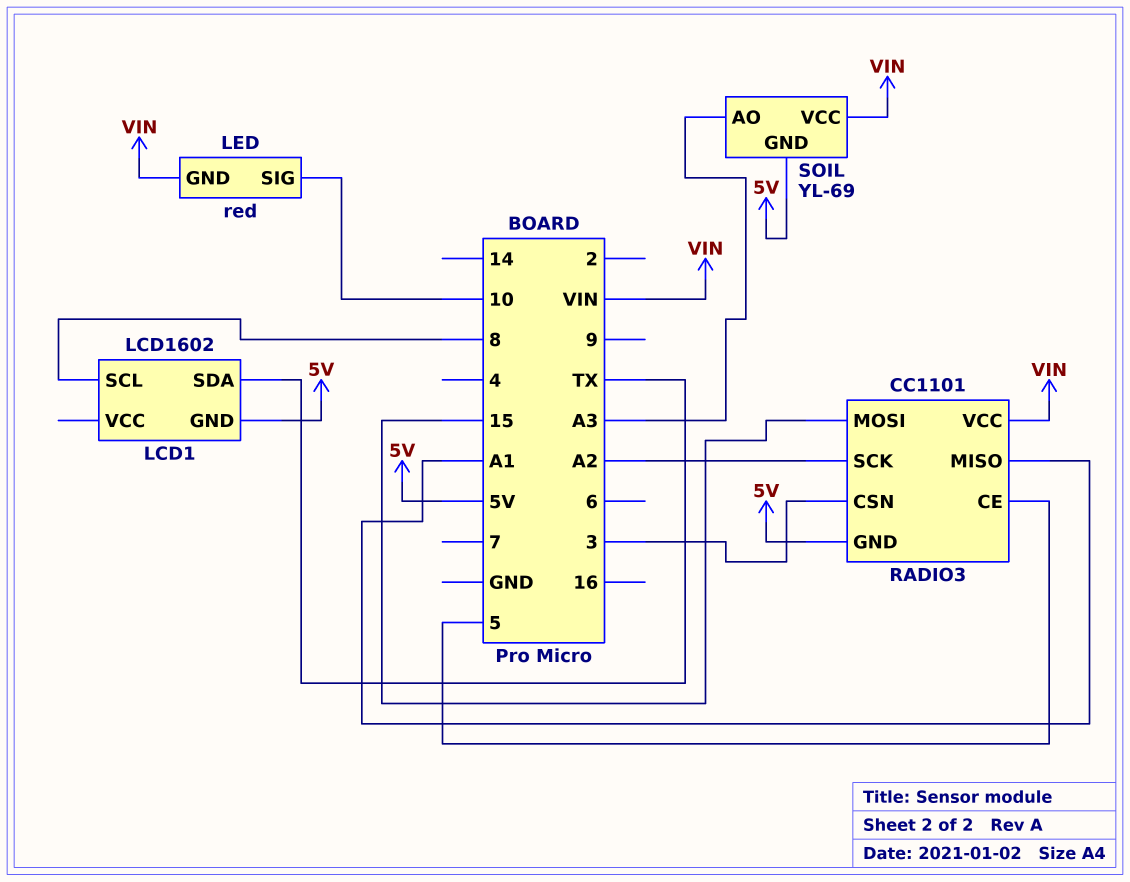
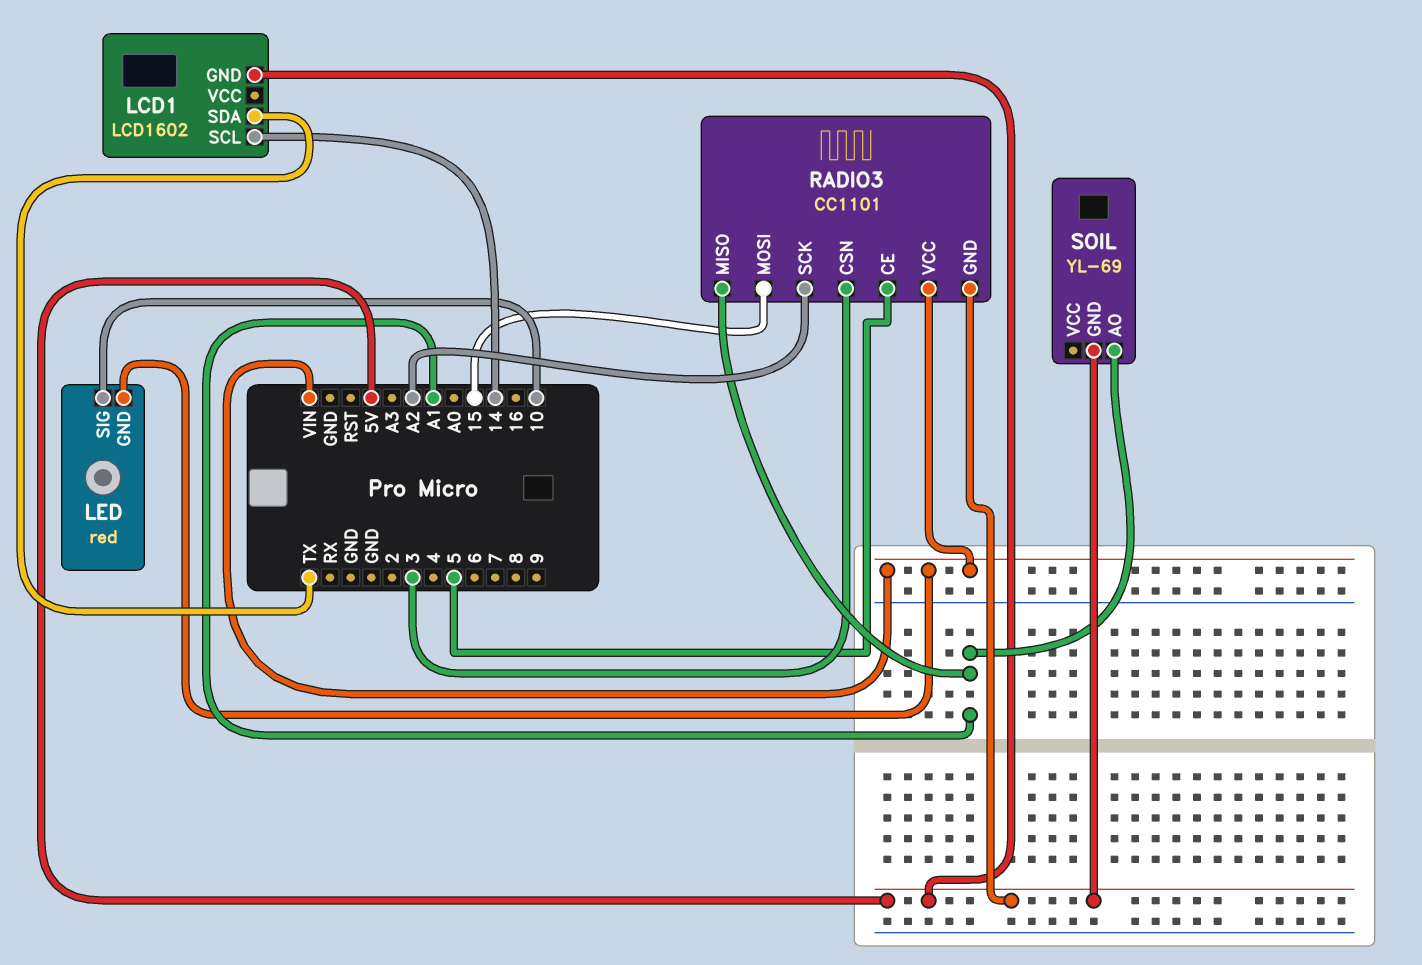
LCD1 pin SCL: 8 -> 14
SOIL pin AO: A3 -> A1
SOIL pin VCC: VIN -> none

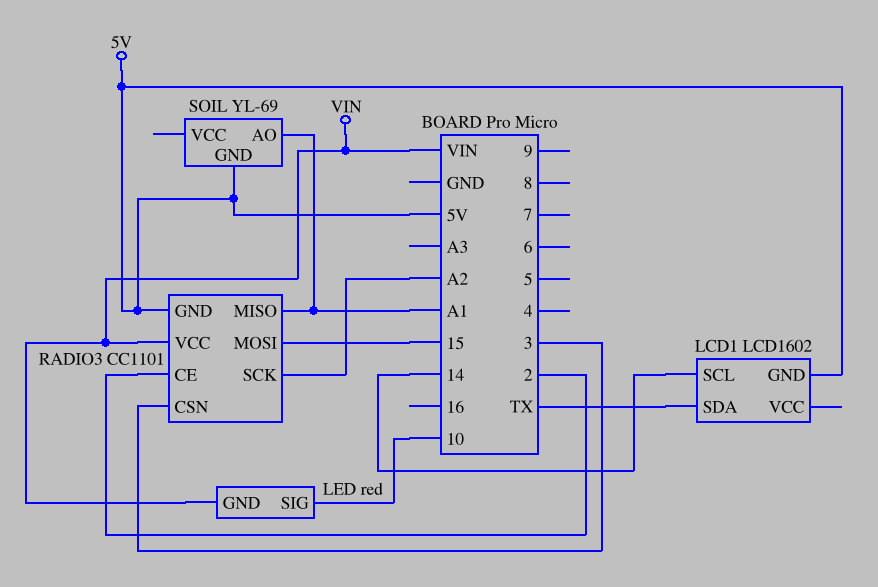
RADIO3 pin CE: 5 -> 2

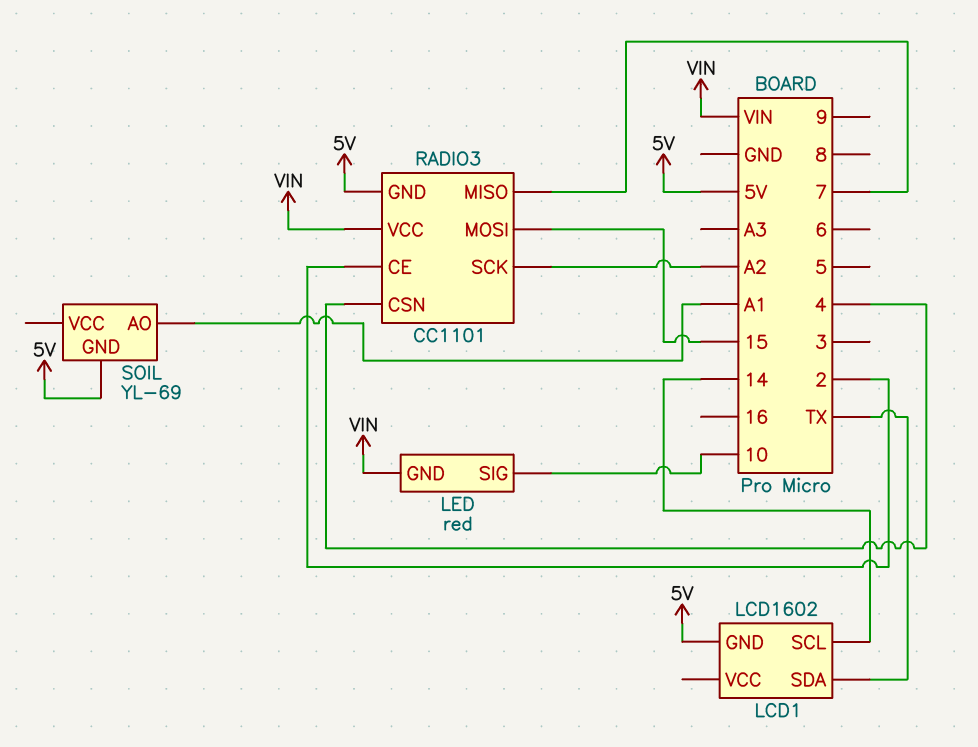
RADIO3 pin CSN: 3 -> 4
RADIO3 pin MISO: A1 -> 7

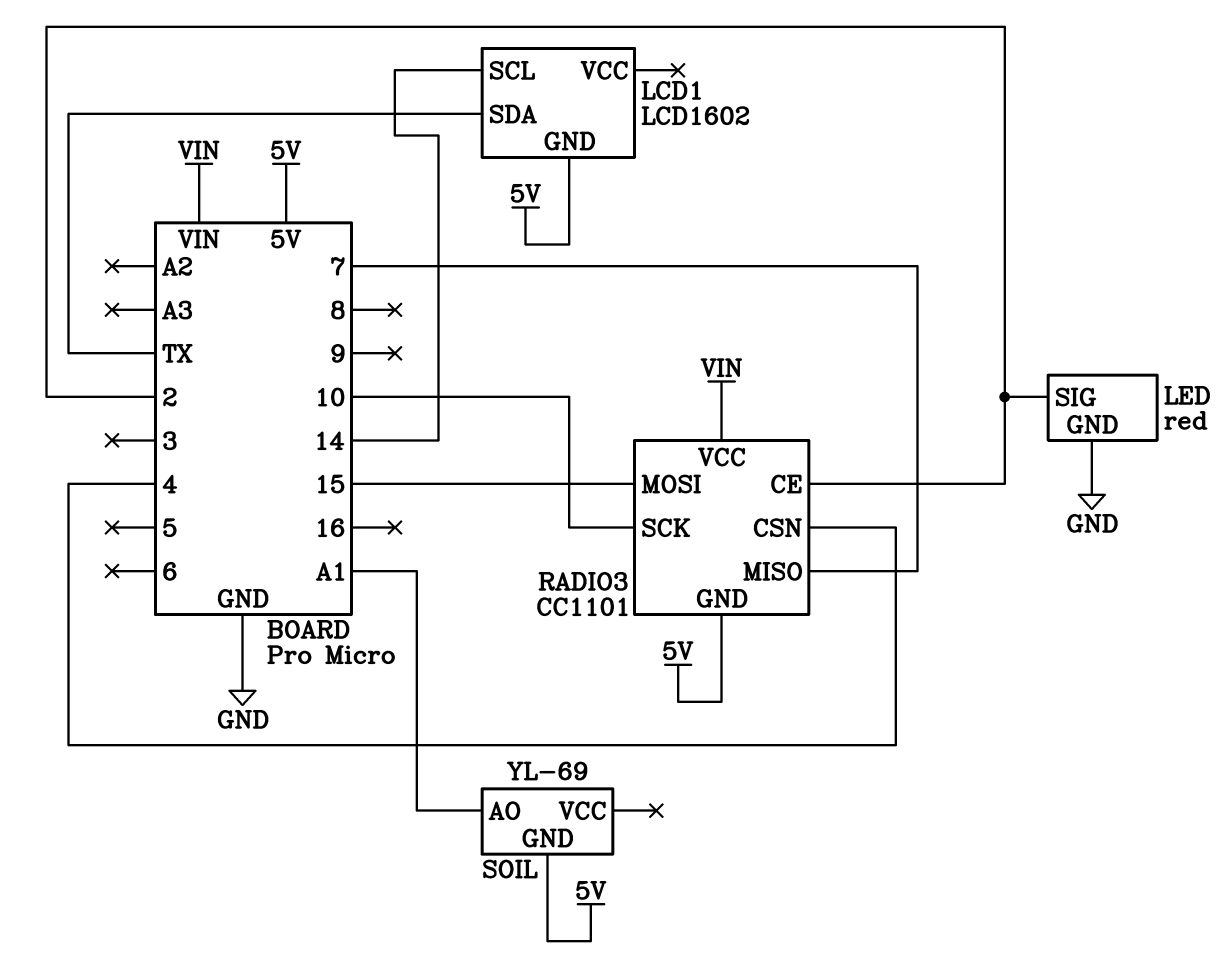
LED pin GND: VIN -> GND
LED pin SIG: 10 -> 2
RADIO3 pin SCK: A2 -> 10

